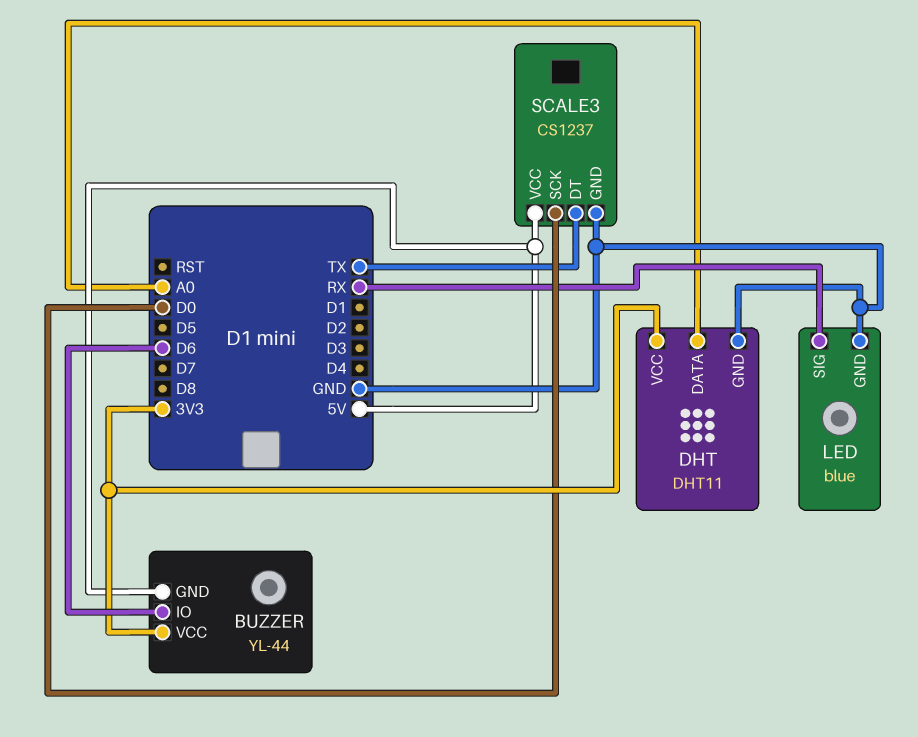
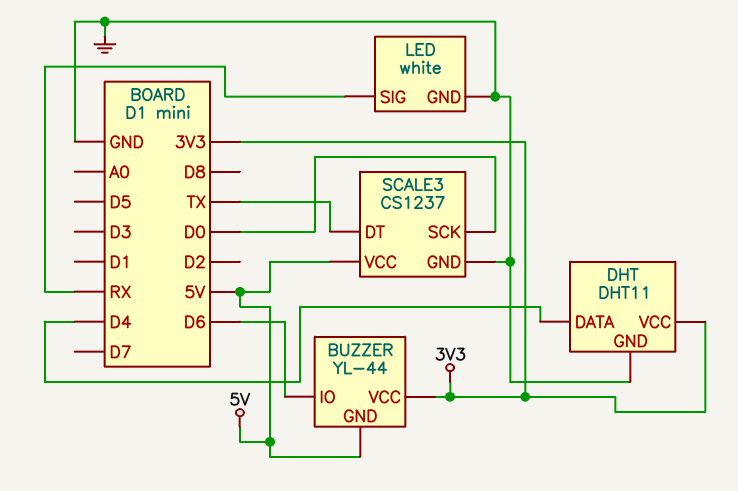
DHT pin DATA: A0 -> D4
LED: blue -> white

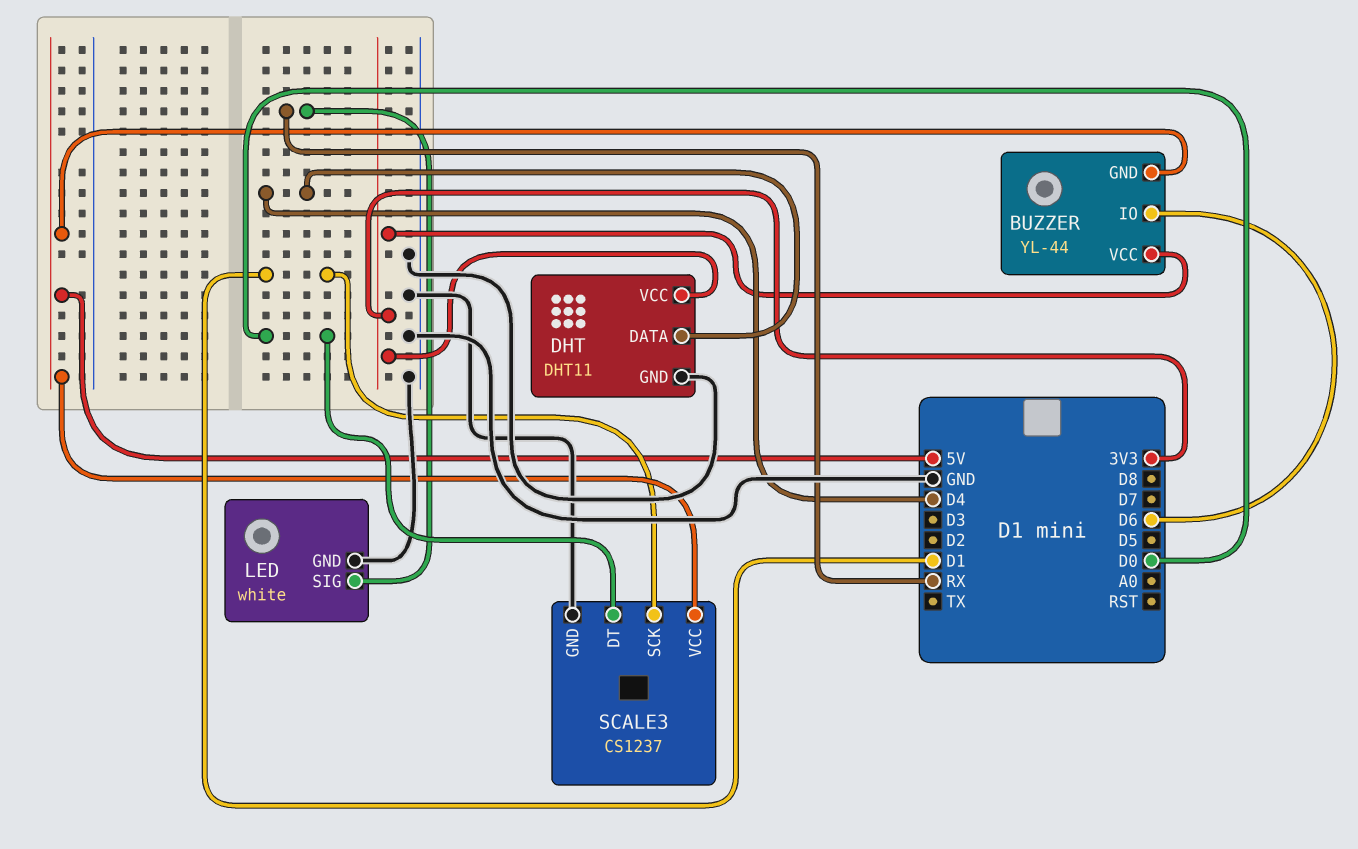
SCALE3 pin DT: TX -> D0
SCALE3 pin SCK: D0 -> D1

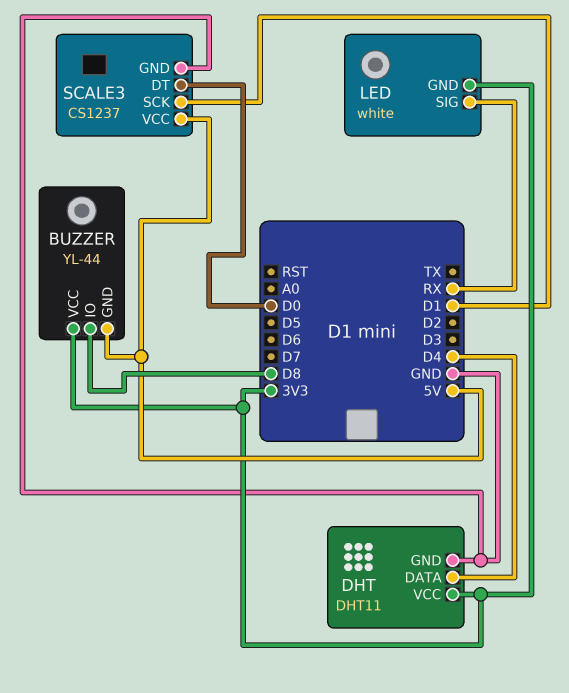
BUZZER pin IO: D6 -> D8
LED pin GND: GND -> 3V3

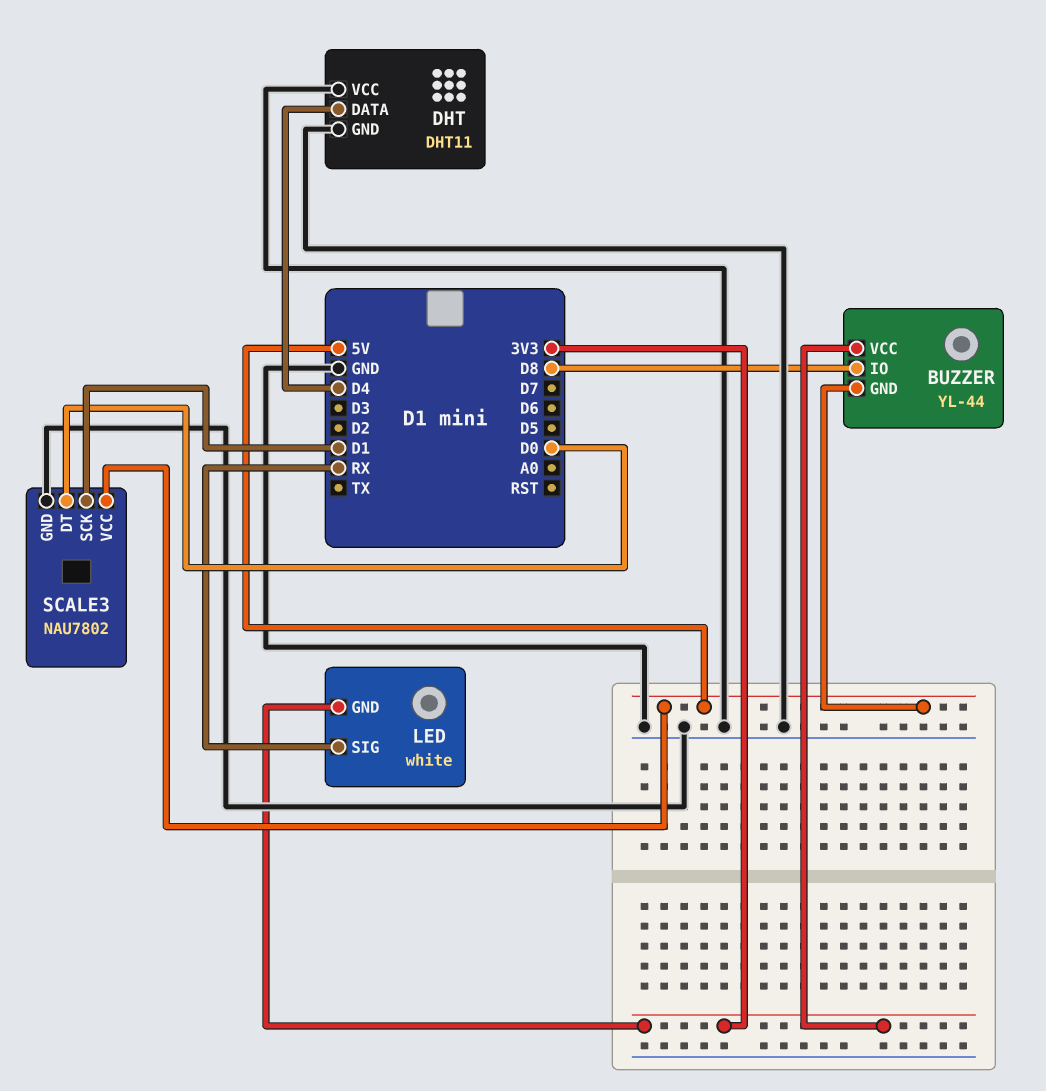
DHT pin VCC: 3V3 -> GND
SCALE3: CS1237 -> NAU7802

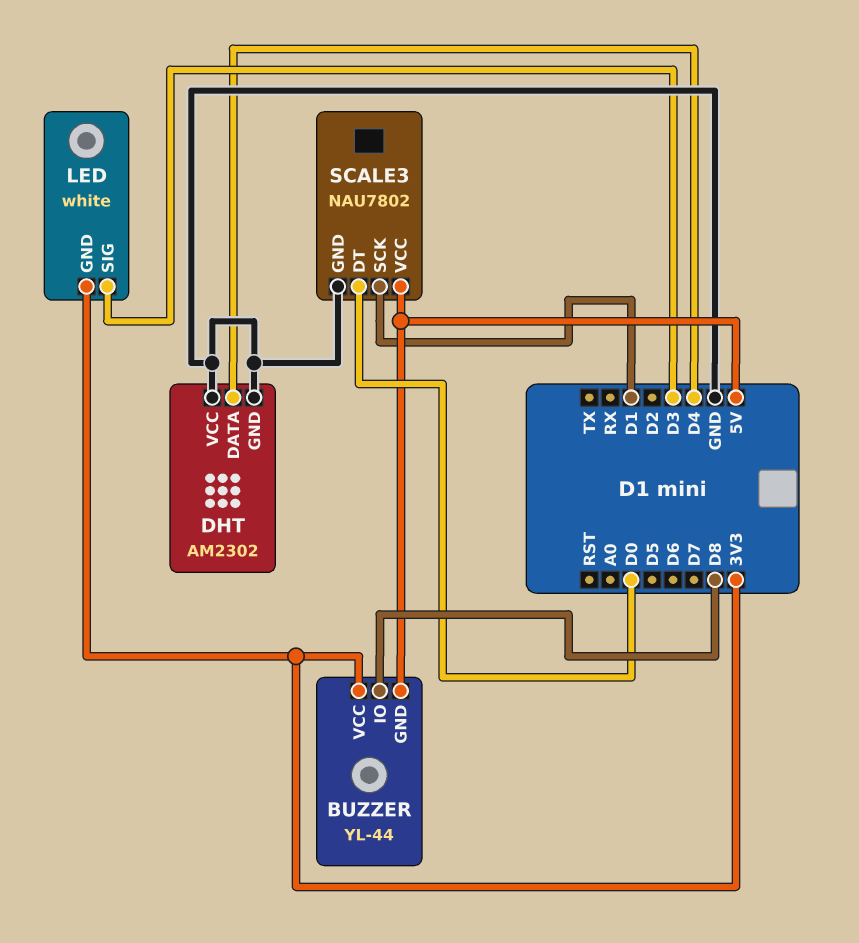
DHT: DHT11 -> AM2302
LED pin SIG: RX -> D3

